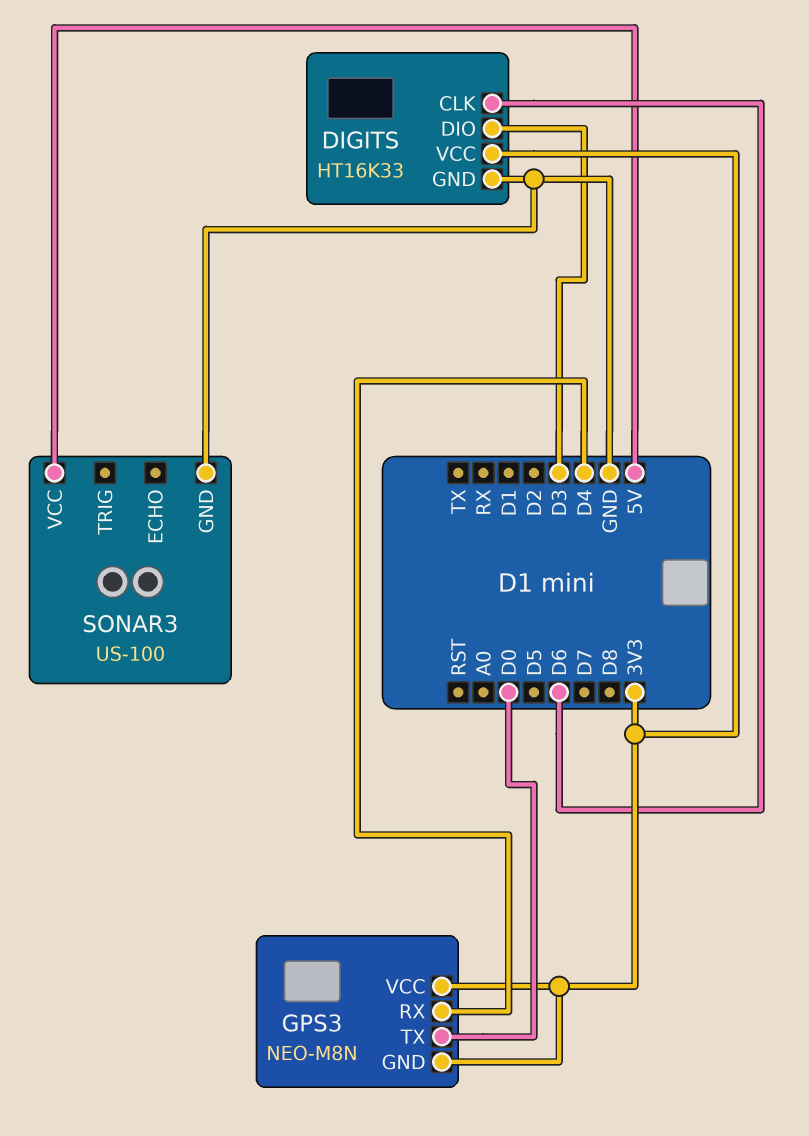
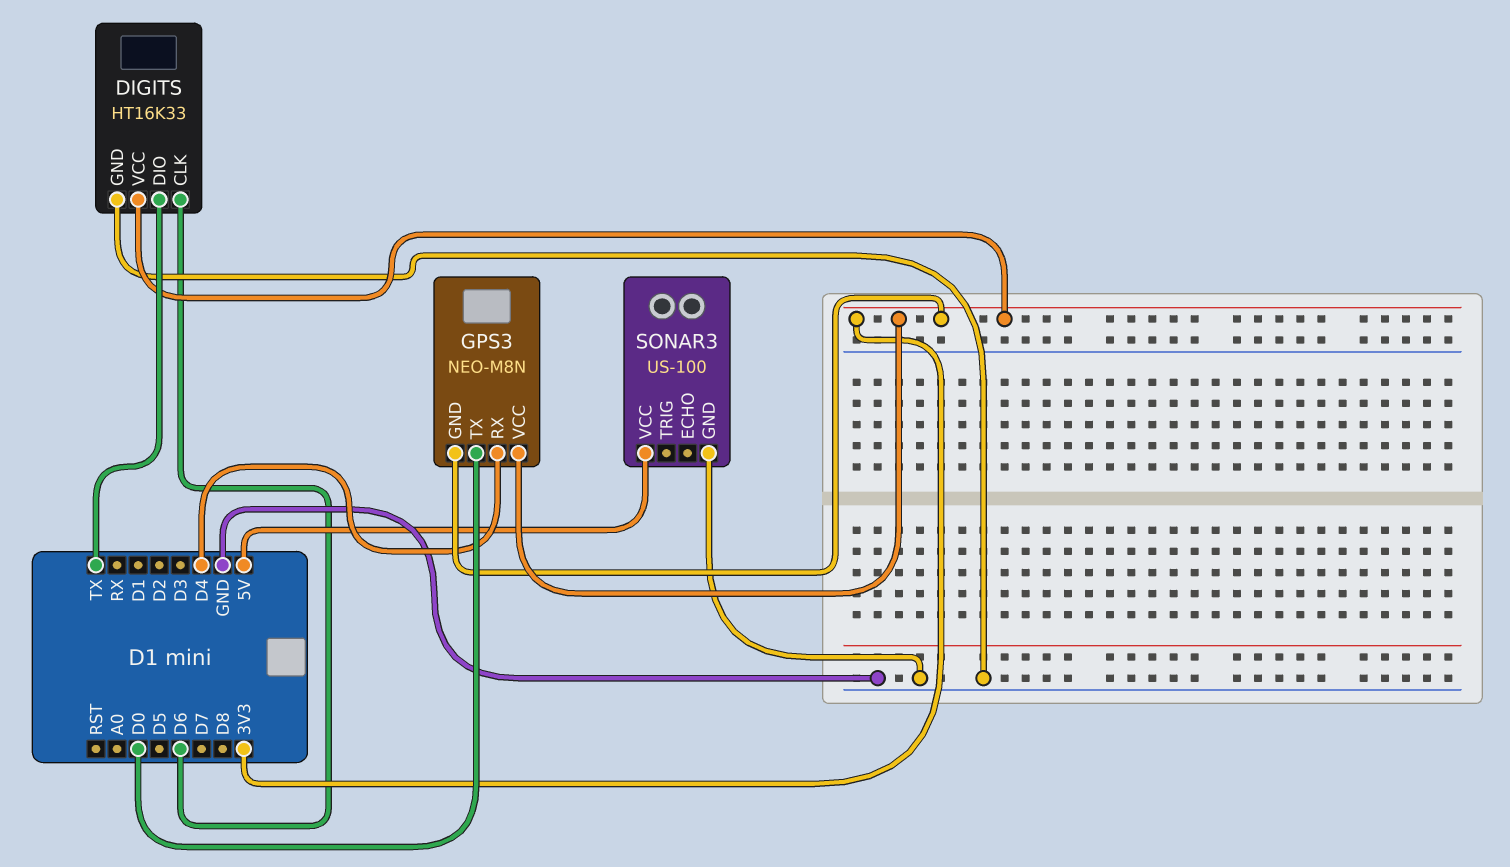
DIGITS pin DIO: D3 -> TX

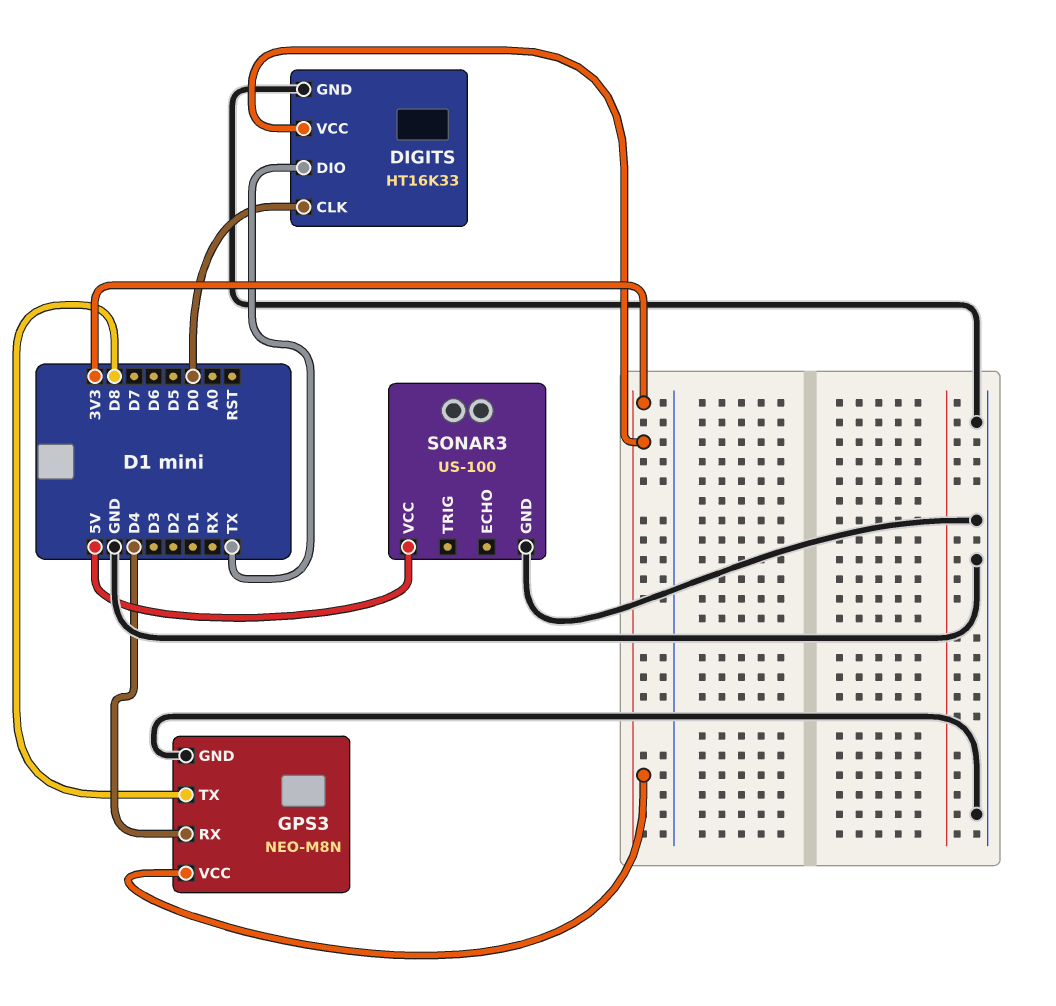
DIGITS pin CLK: D6 -> D0
GPS3 pin GND: 3V3 -> GND
GPS3 pin TX: D0 -> D8

